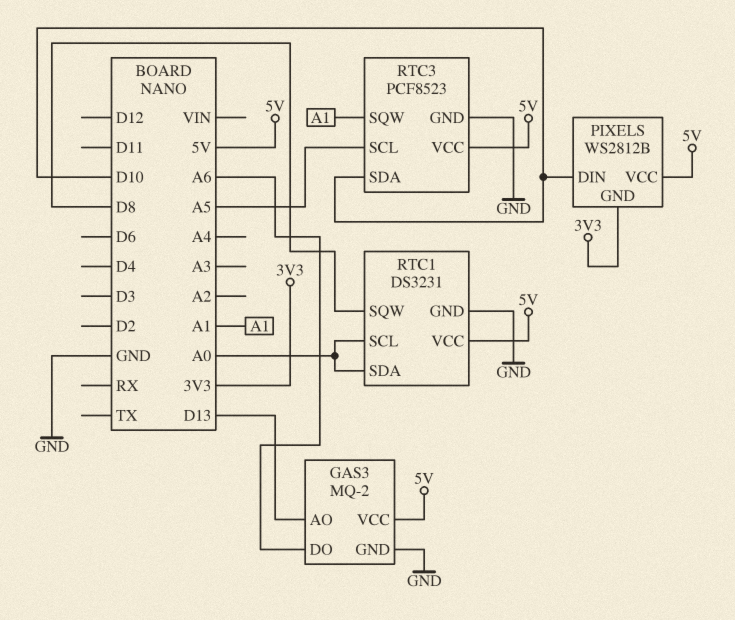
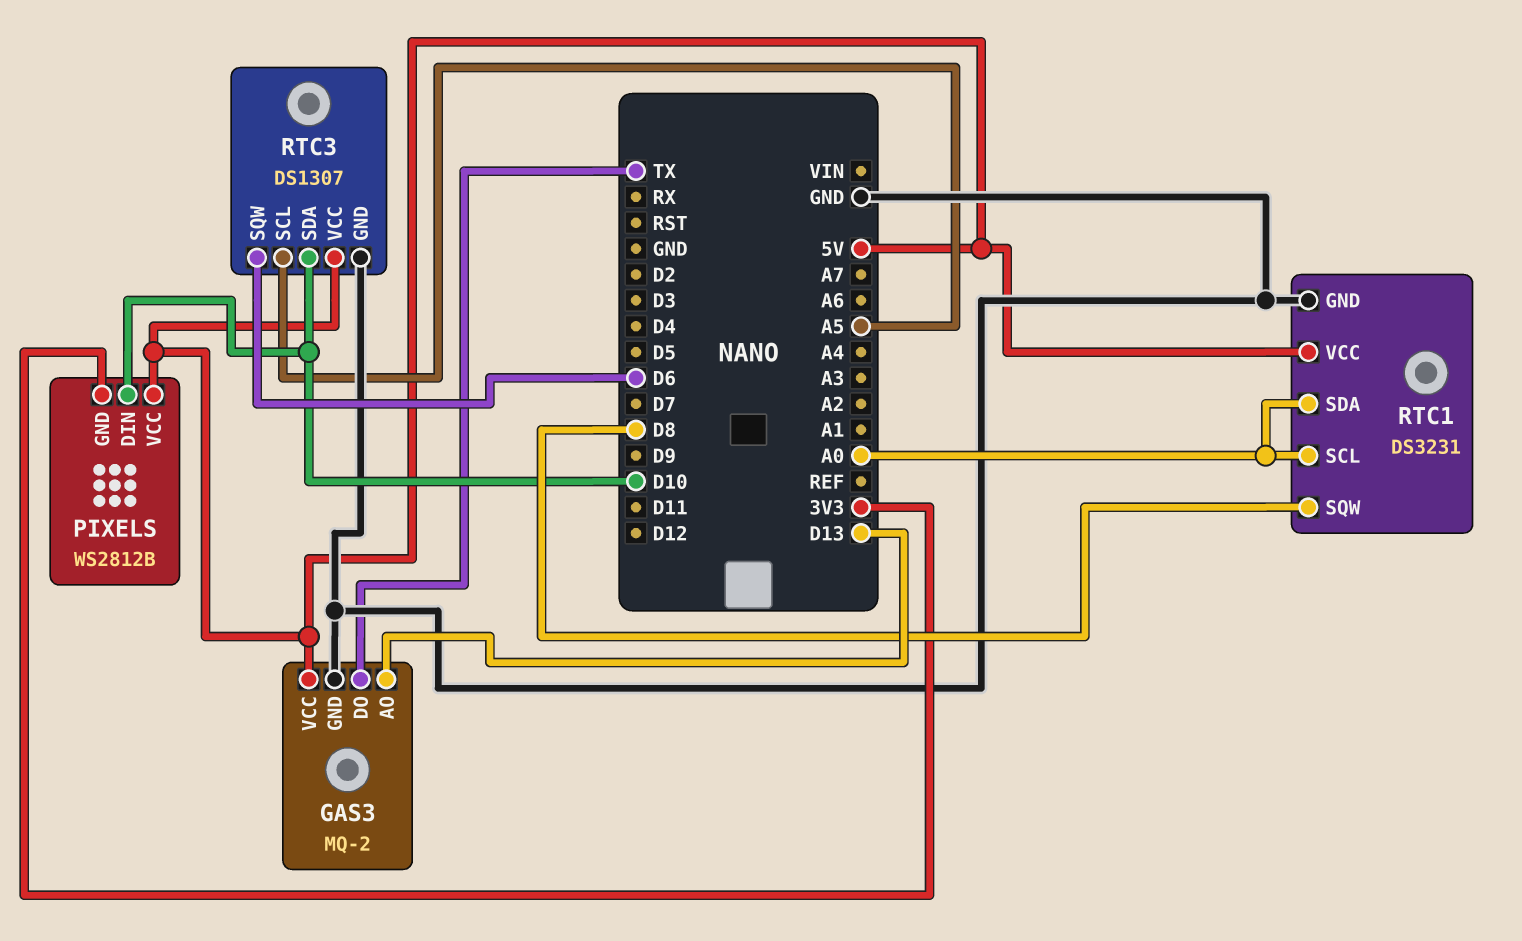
GAS3 pin DO: A6 -> TX
RTC3: PCF8523 -> DS1307
RTC3 pin SQW: A1 -> D6

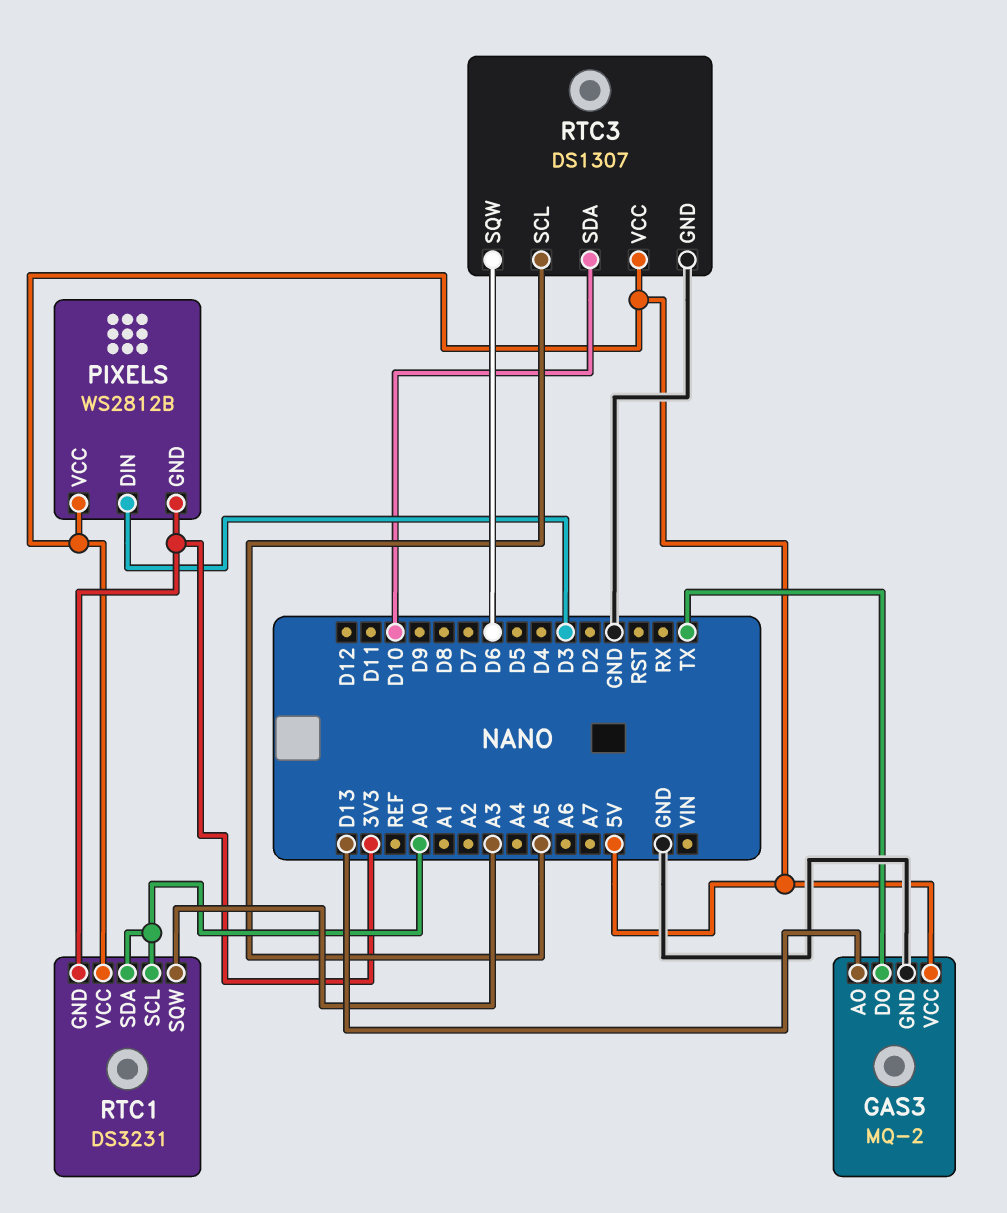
PIXELS pin DIN: D10 -> D3
RTC1 pin GND: GND -> 3V3
RTC1 pin SQW: D8 -> A3

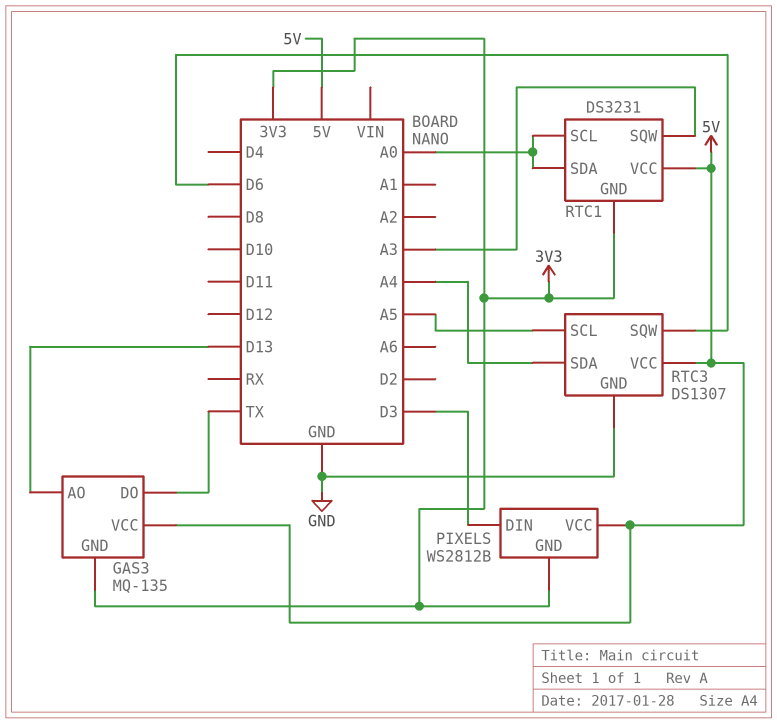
GAS3: MQ-2 -> MQ-135
GAS3 pin GND: GND -> 3V3
RTC3 pin SDA: D10 -> A4

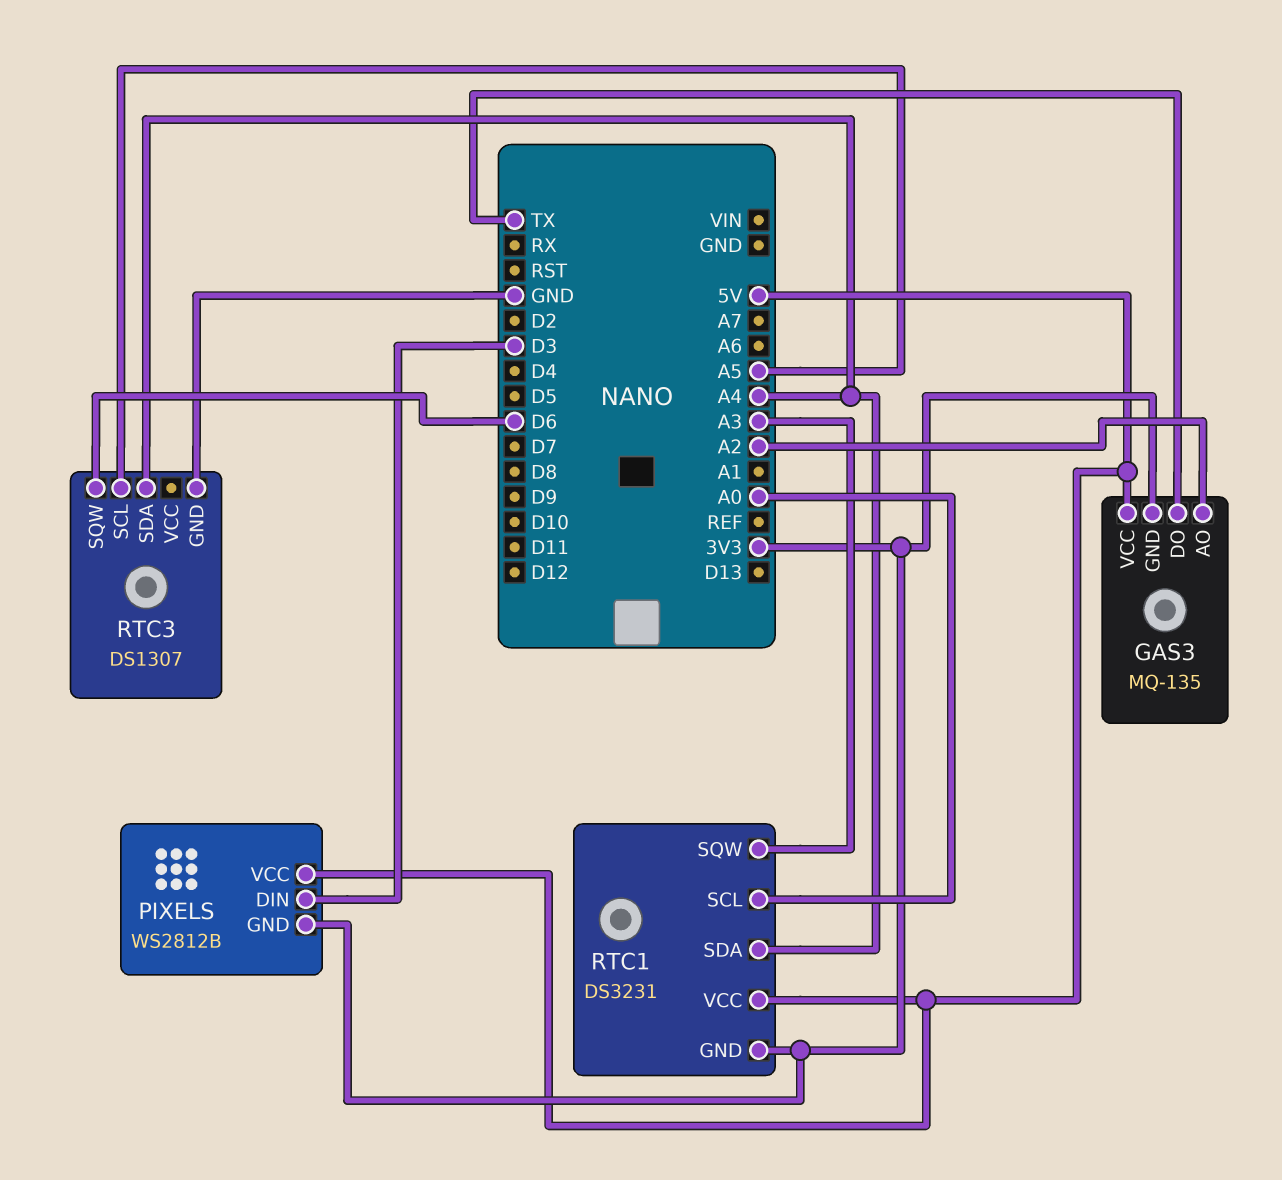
GAS3 pin AO: D13 -> A2
RTC1 pin SDA: A0 -> A4
RTC3 pin VCC: 5V -> none

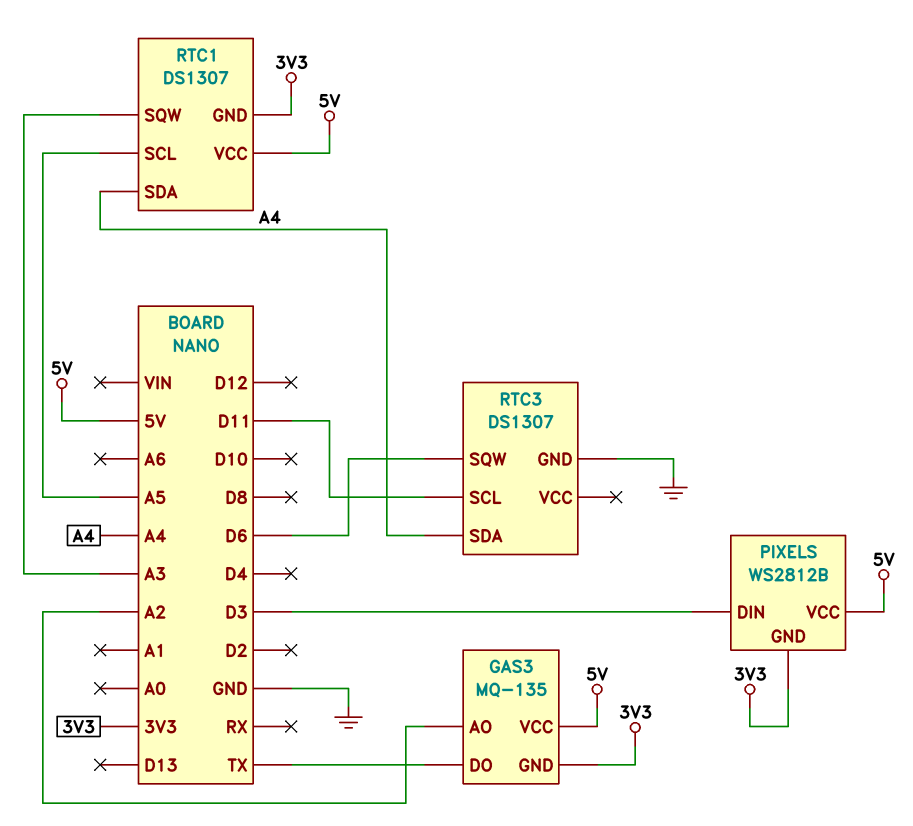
RTC1: DS3231 -> DS1307
RTC1 pin SCL: A0 -> A5
RTC3 pin SCL: A5 -> D11

